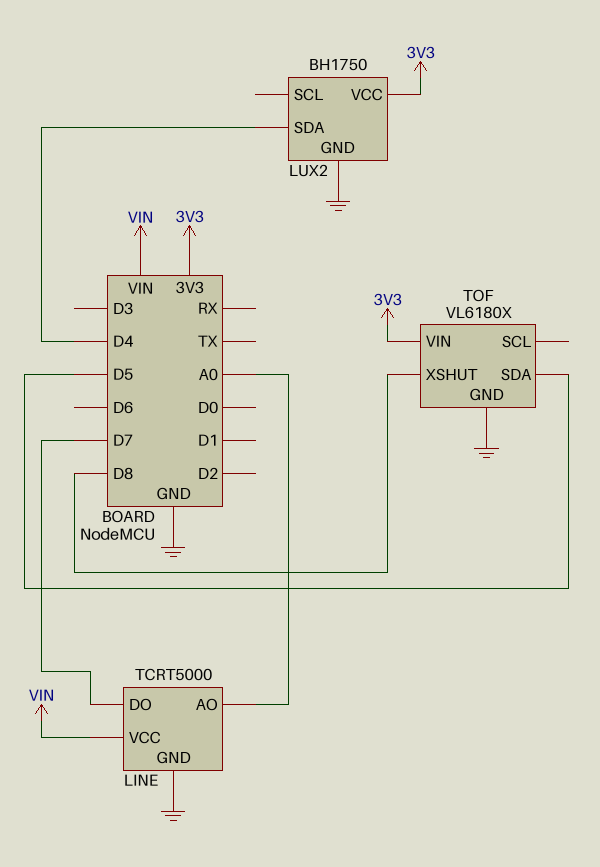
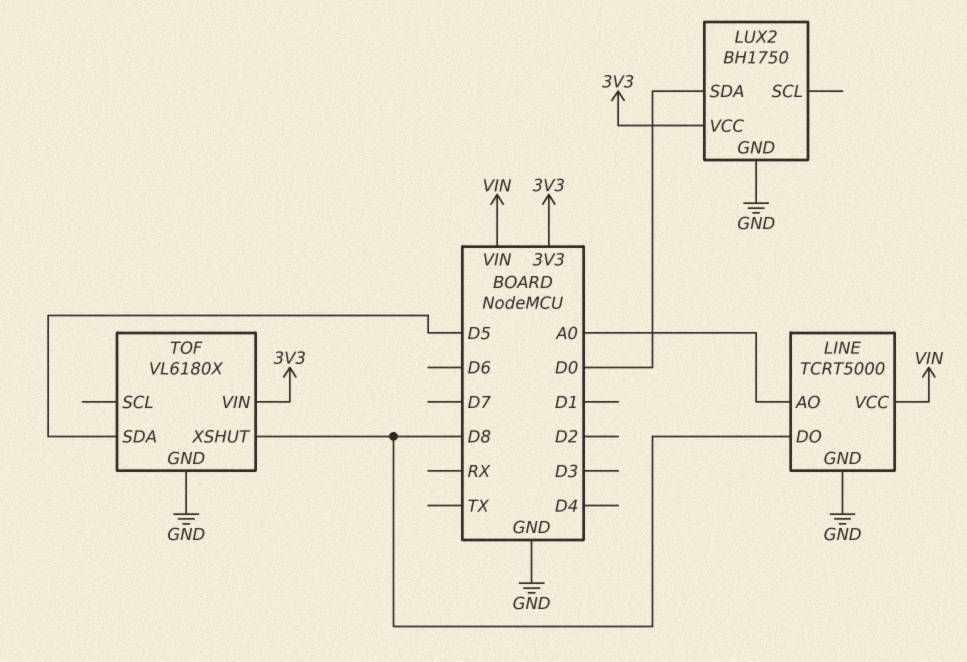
LINE pin DO: D7 -> D8
LUX2 pin SDA: D4 -> D0

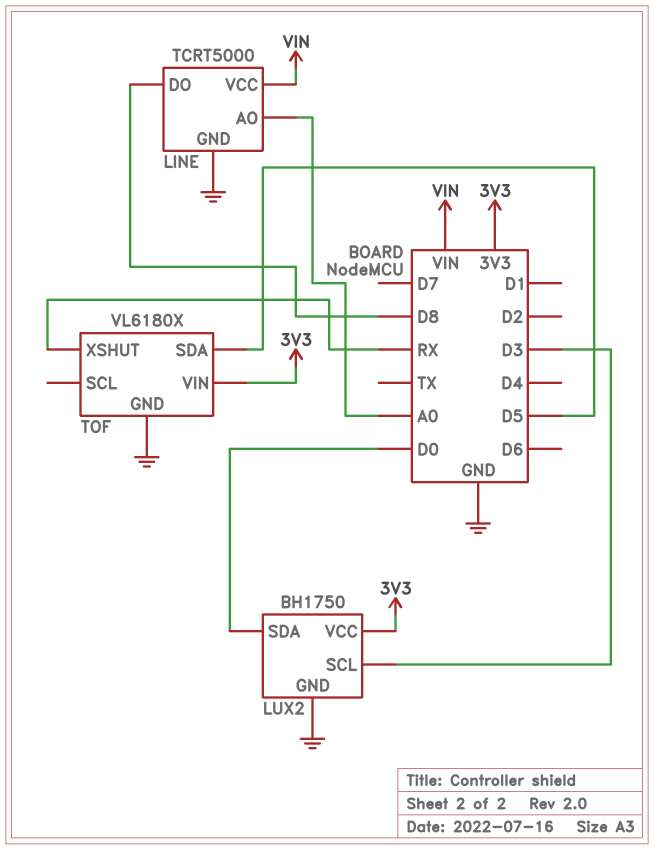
LUX2 pin SCL: none -> D3
TOF pin XSHUT: D8 -> RX

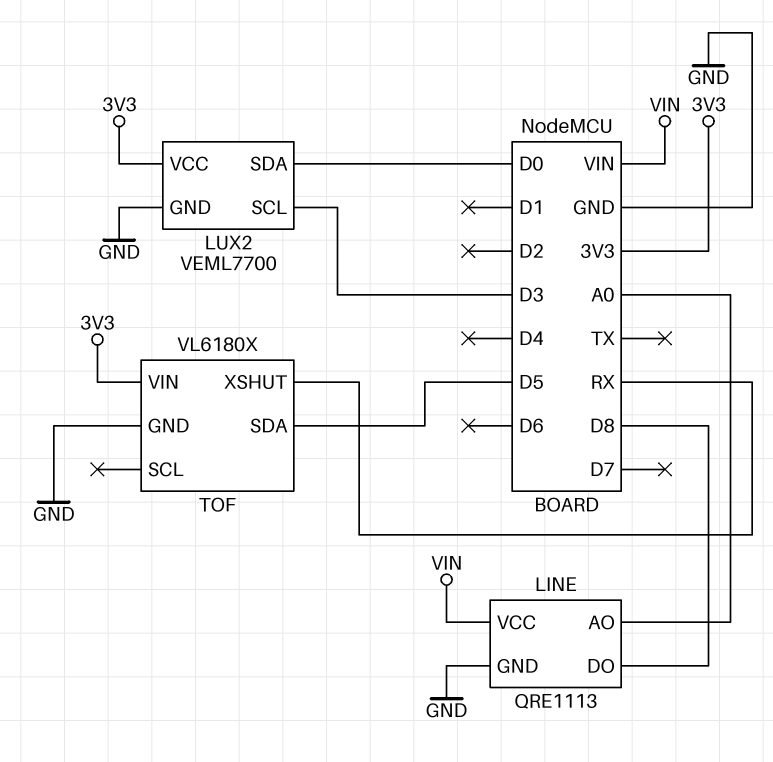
LINE: TCRT5000 -> QRE1113
LUX2: BH1750 -> VEML7700

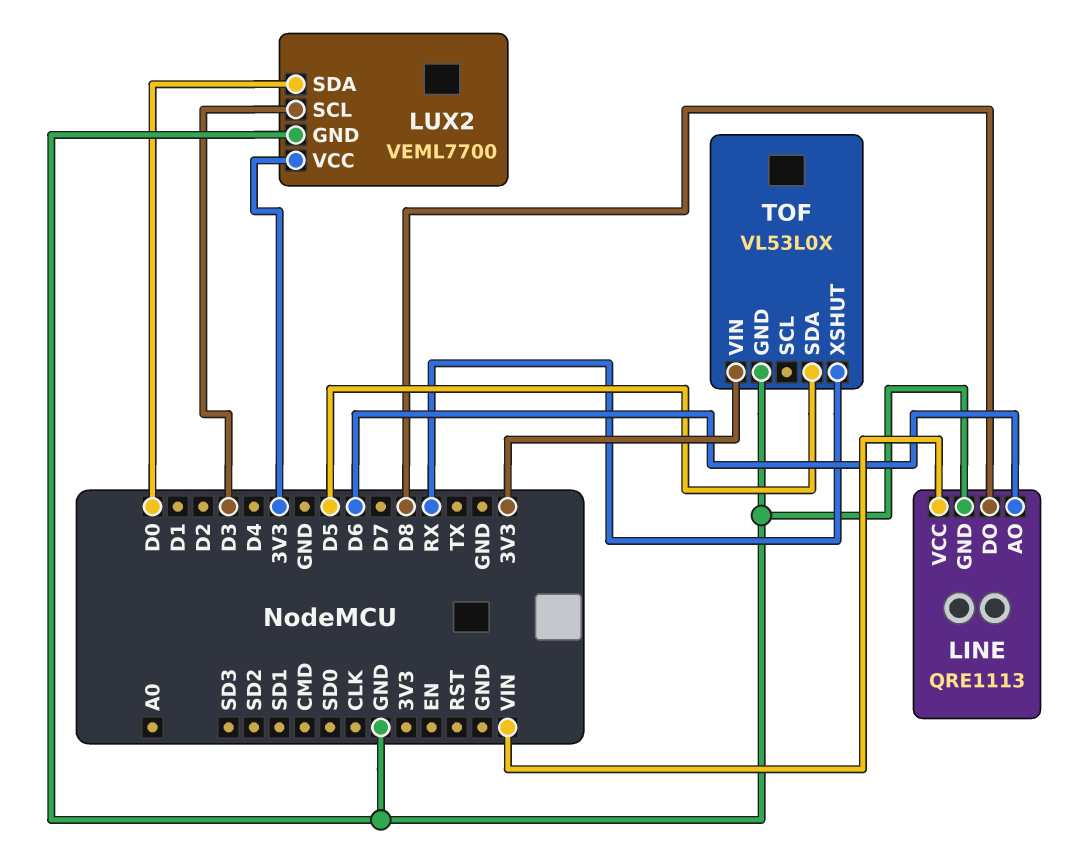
LINE pin AO: A0 -> D6
TOF: VL6180X -> VL53L0X

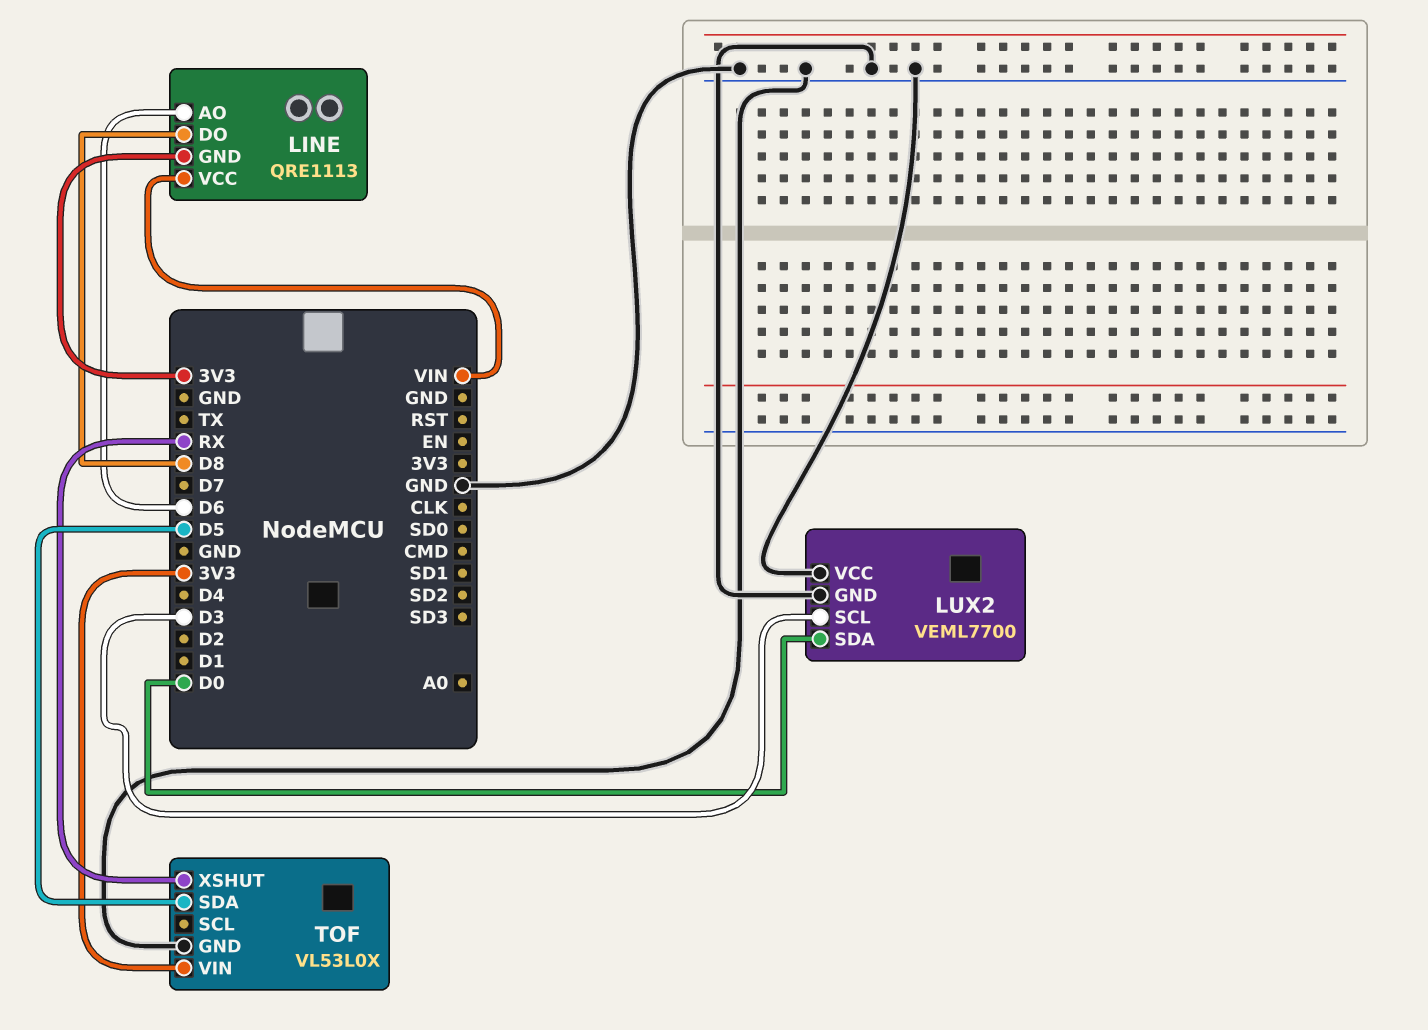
LINE pin GND: GND -> 3V3
LUX2 pin VCC: 3V3 -> GND

